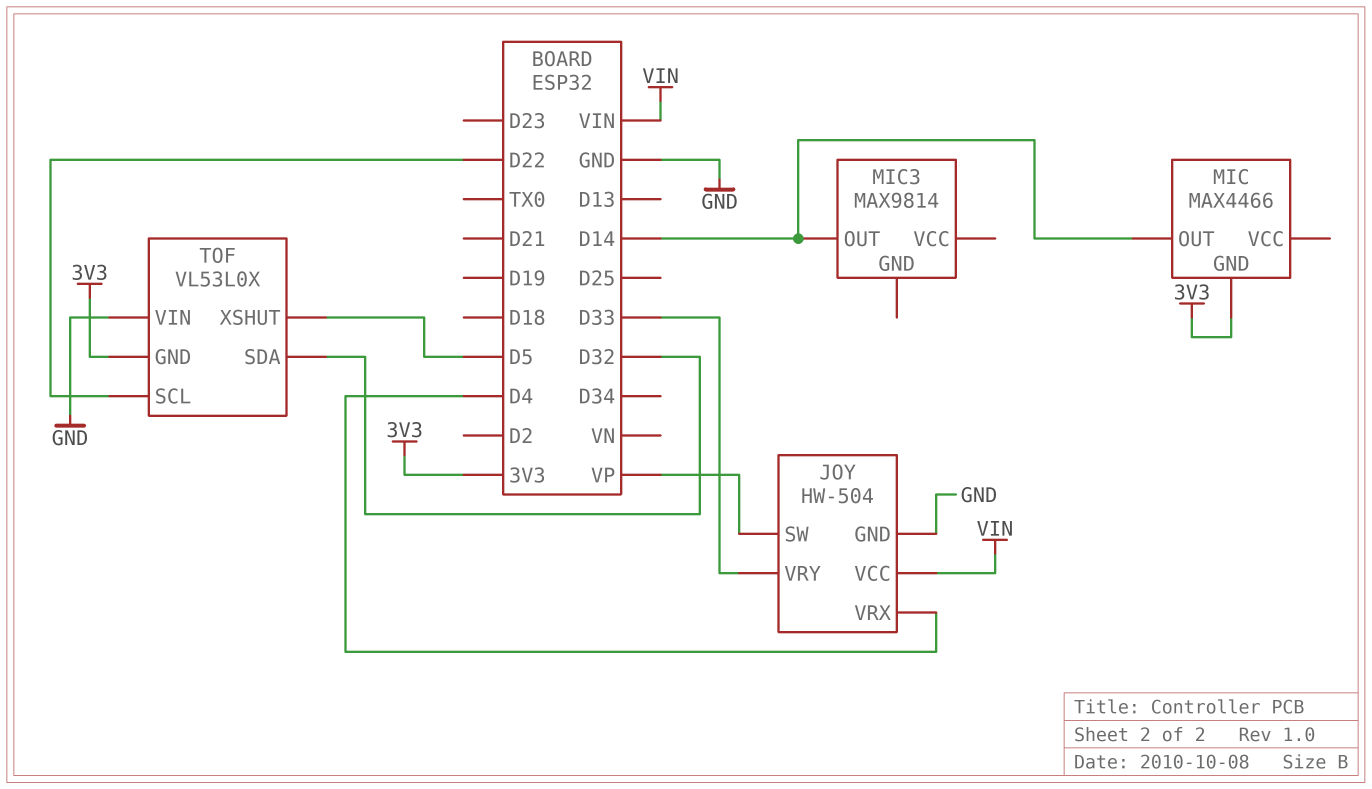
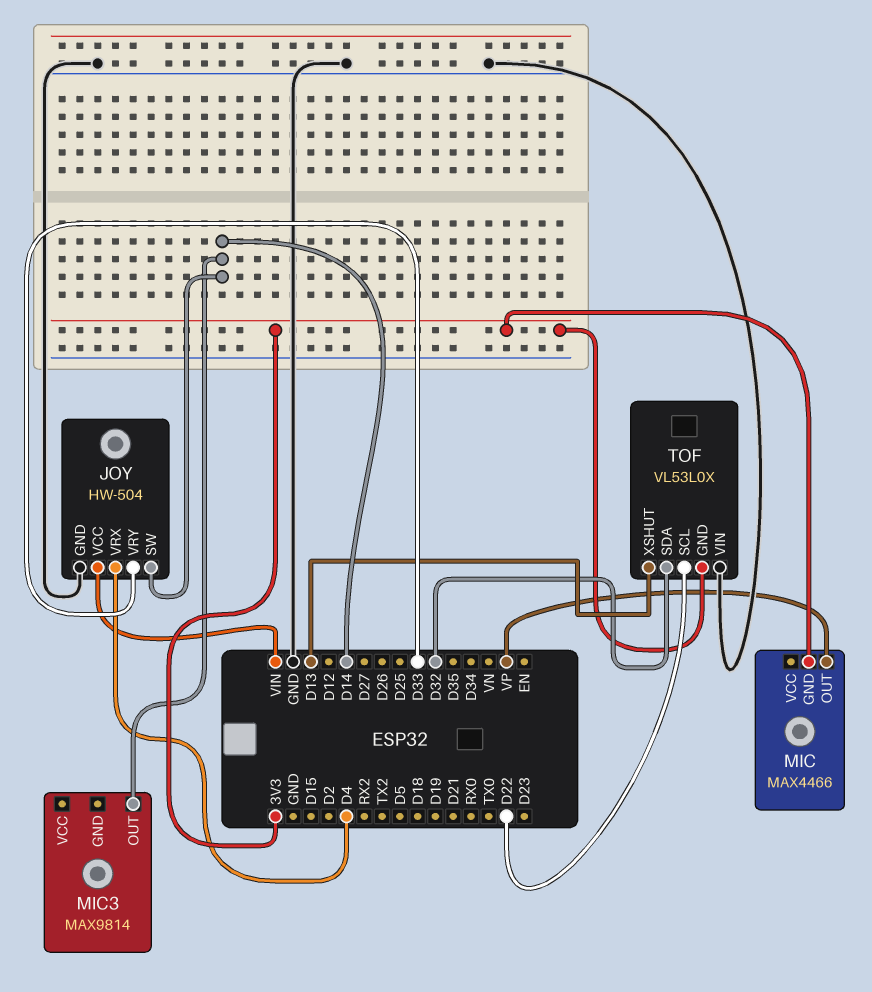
JOY pin SW: VP -> D14
MIC pin OUT: D14 -> VP
TOF pin XSHUT: D5 -> D13

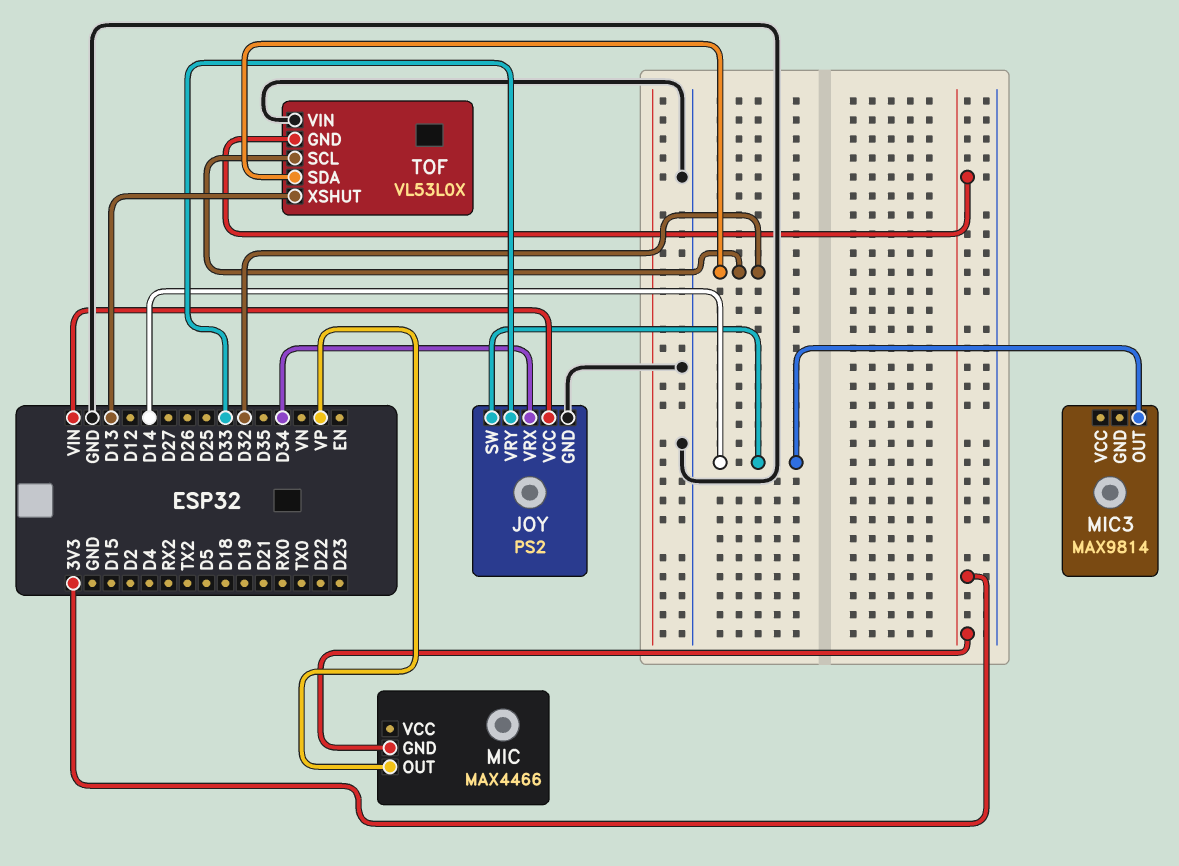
JOY: HW-504 -> PS2
JOY pin VRX: D4 -> D34
TOF pin SCL: D22 -> D32

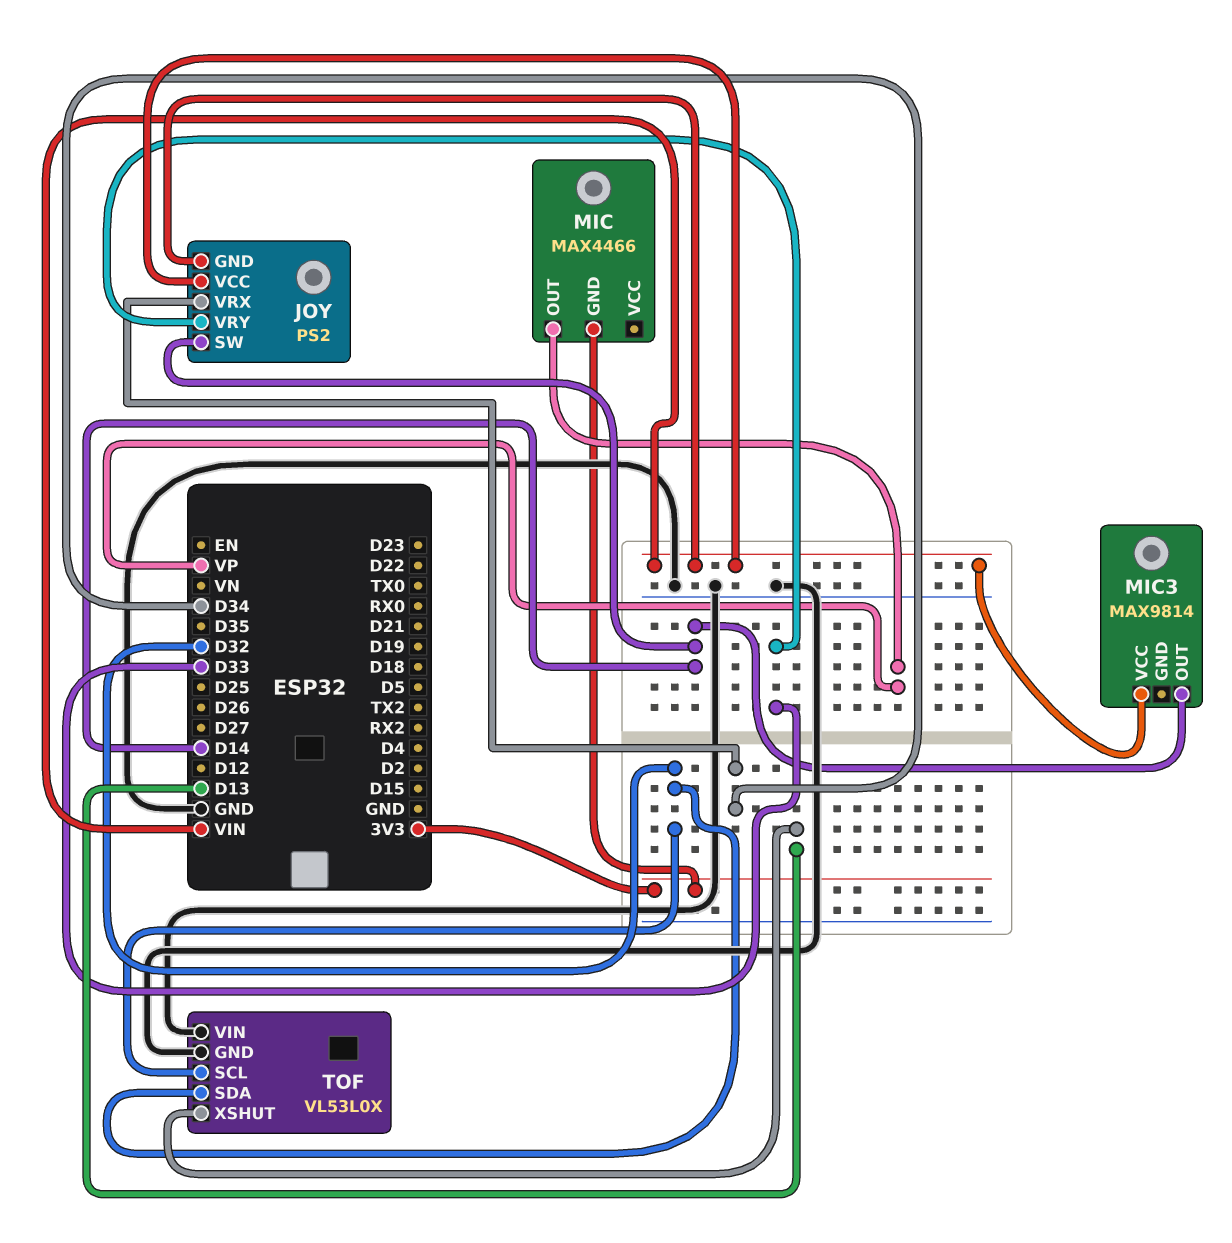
JOY pin GND: GND -> VIN
MIC3 pin VCC: none -> VIN
TOF pin GND: 3V3 -> GND

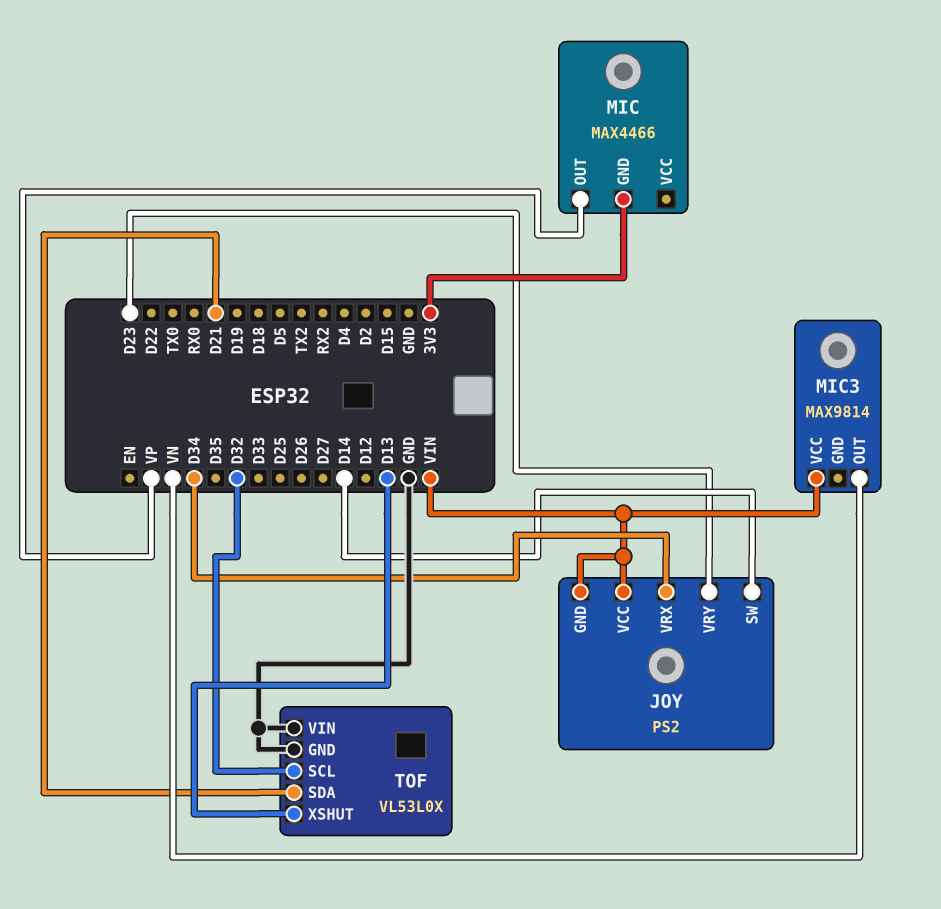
JOY pin VRY: D33 -> D23
MIC3 pin OUT: D14 -> VN
TOF pin SDA: D32 -> D21

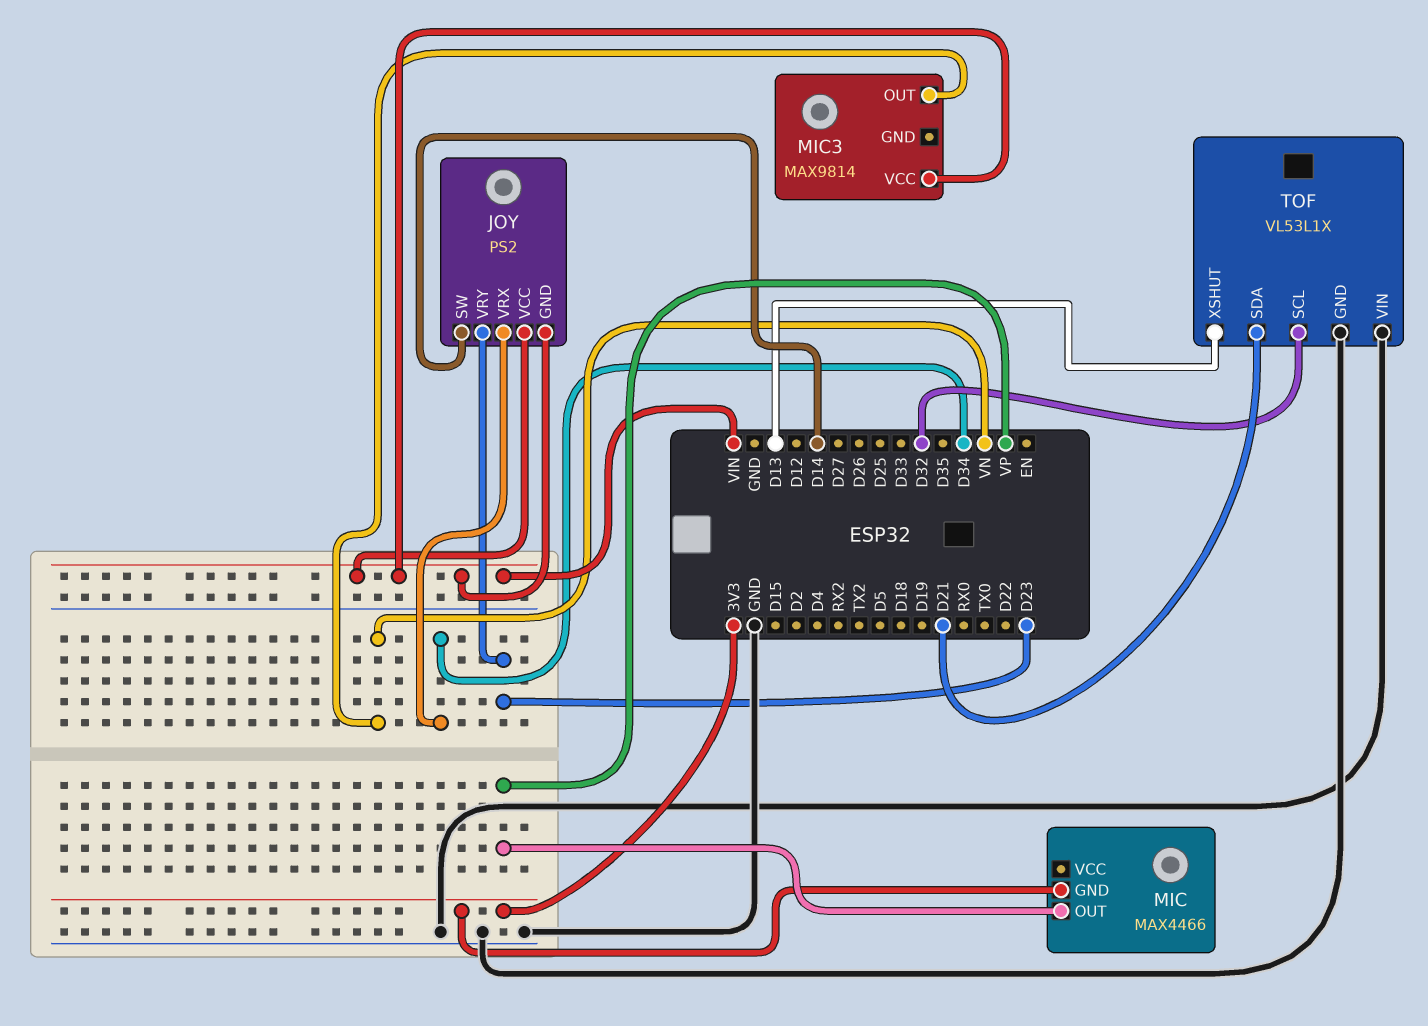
TOF: VL53L0X -> VL53L1X

